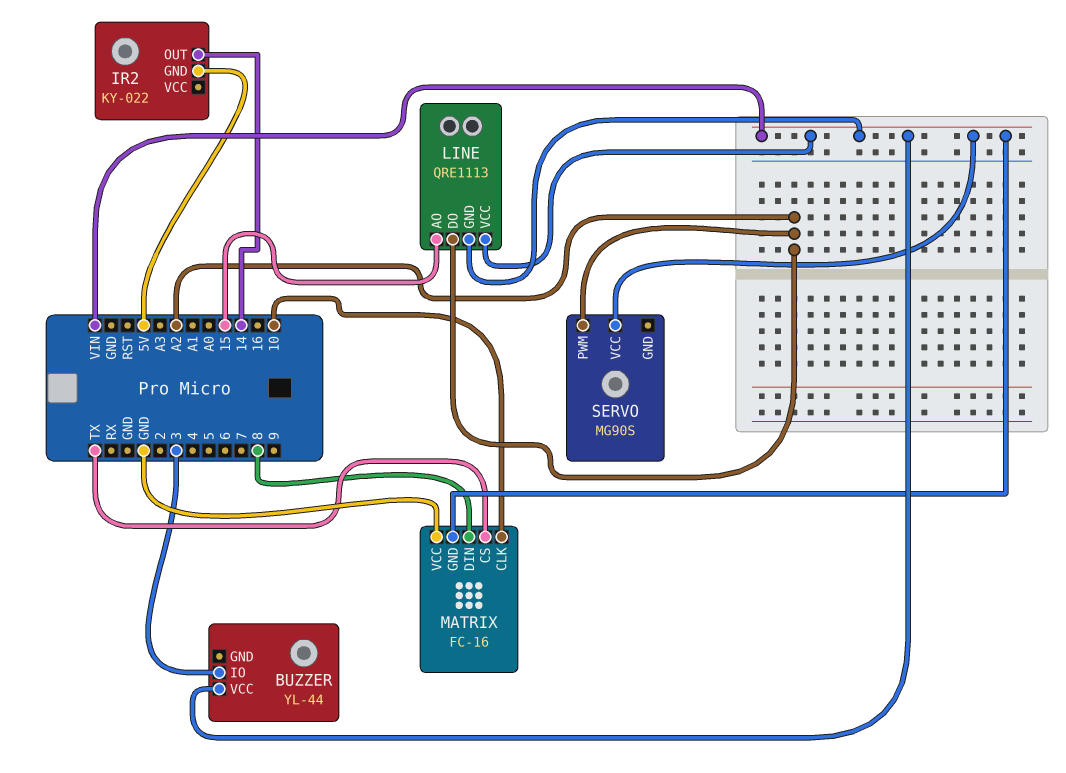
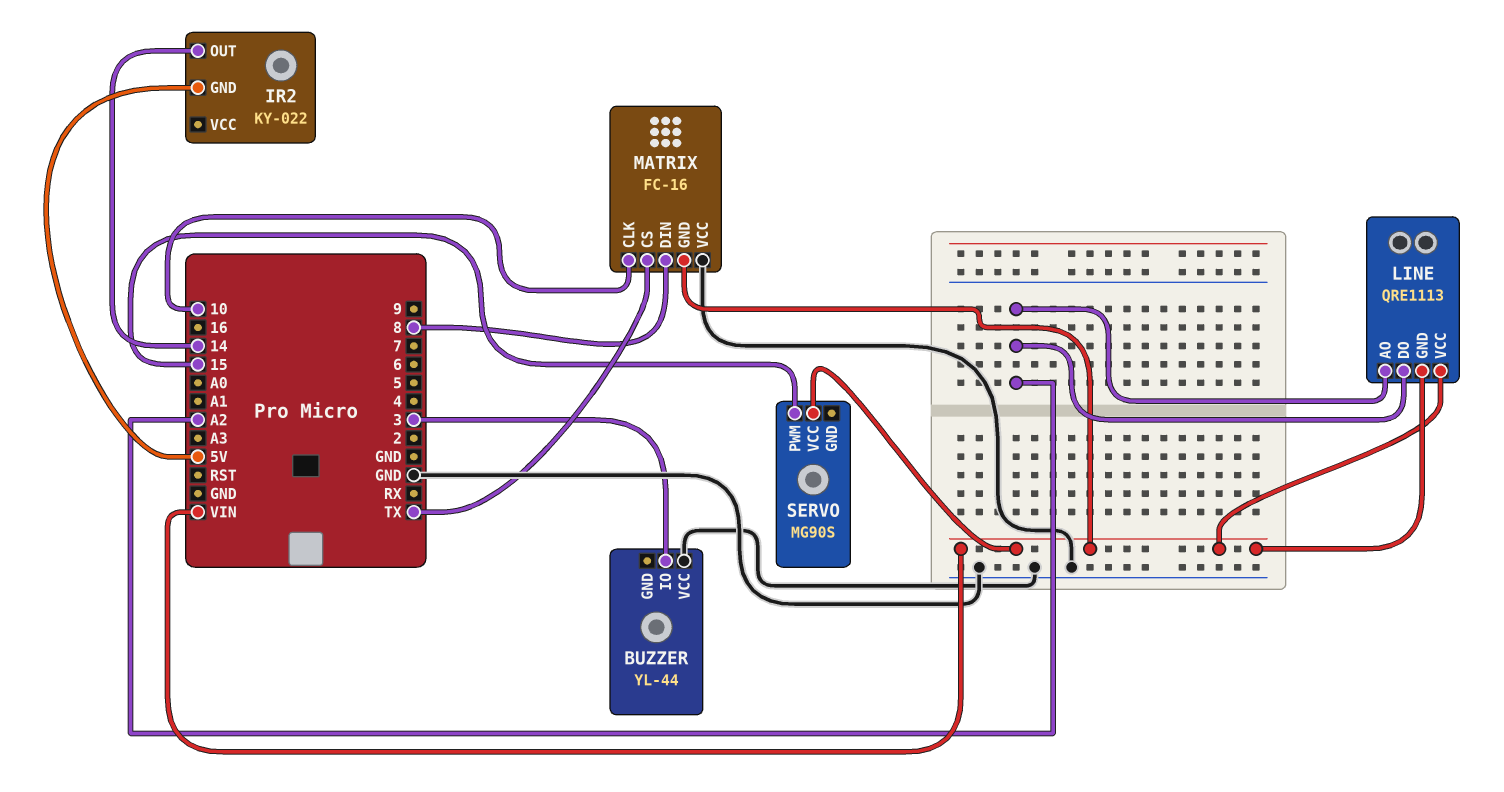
BUZZER pin VCC: VIN -> GND
LINE pin AO: 15 -> A2
SERVO pin PWM: A2 -> 15

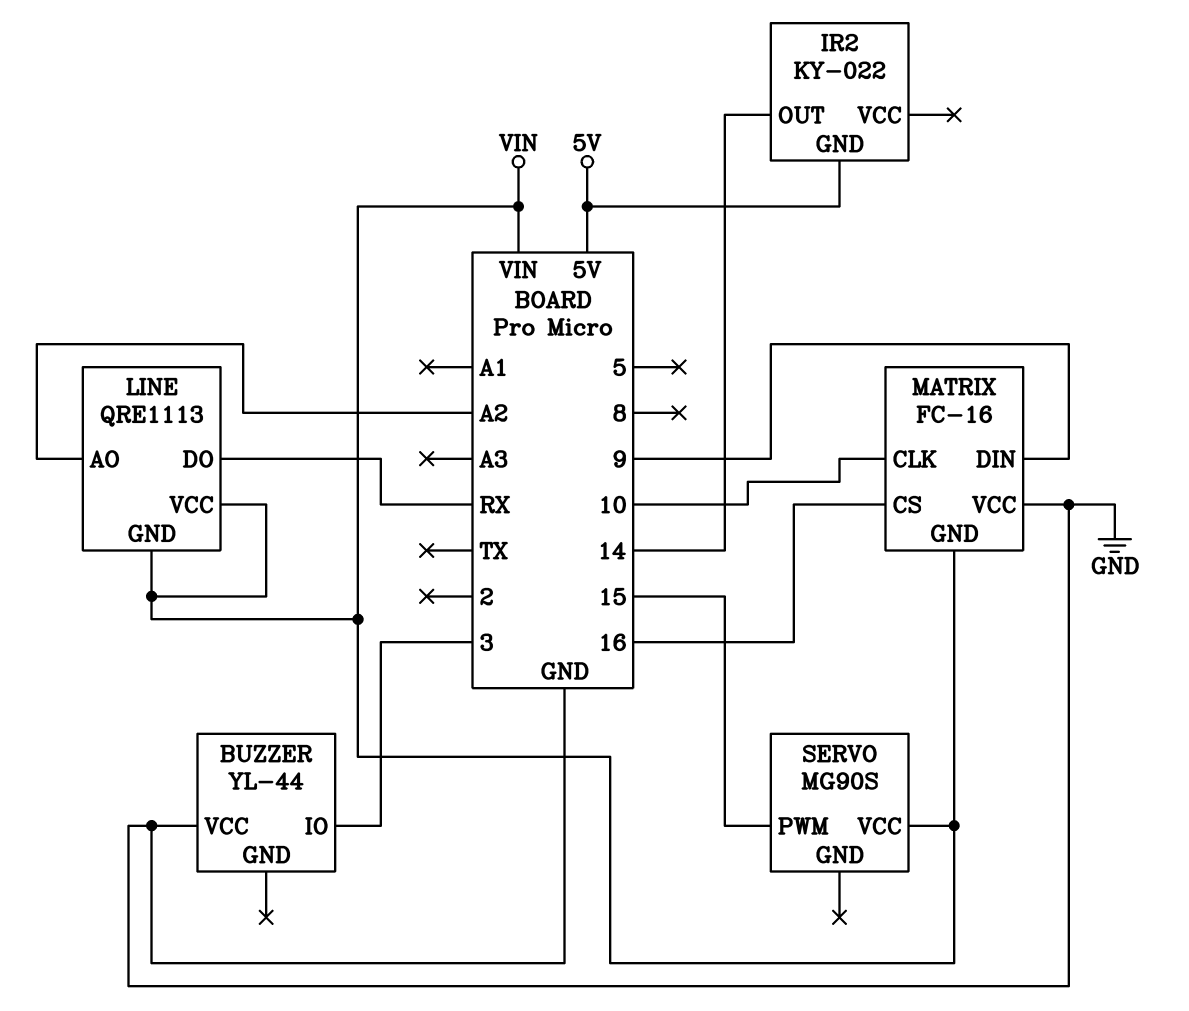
LINE pin DO: A2 -> RX
MATRIX pin CS: TX -> 16
MATRIX pin DIN: 8 -> 9

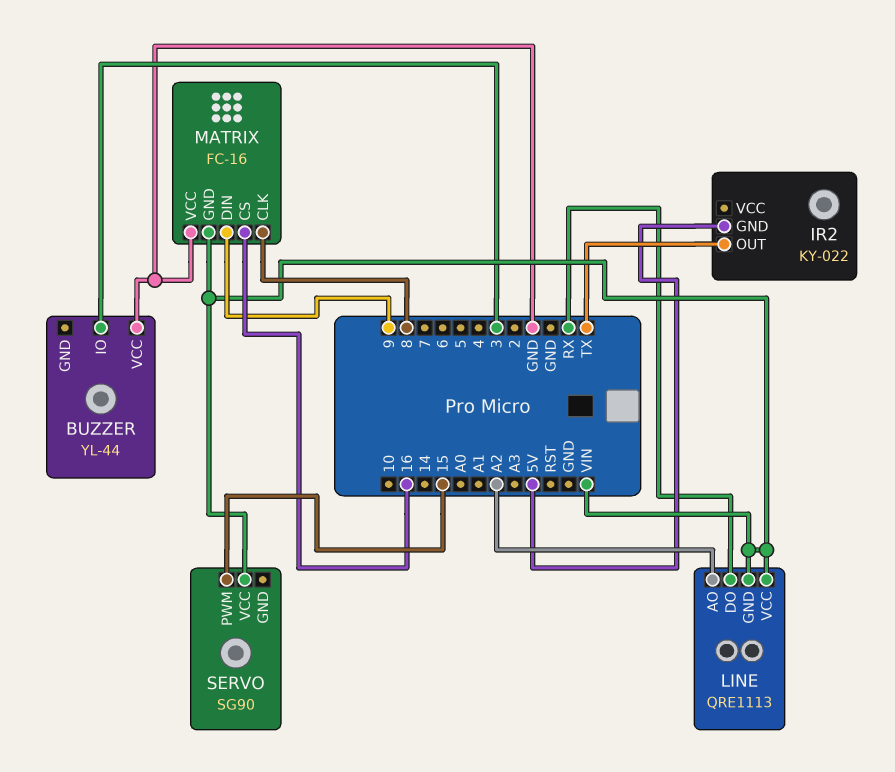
IR2 pin OUT: 14 -> TX
MATRIX pin CLK: 10 -> 8
SERVO: MG90S -> SG90

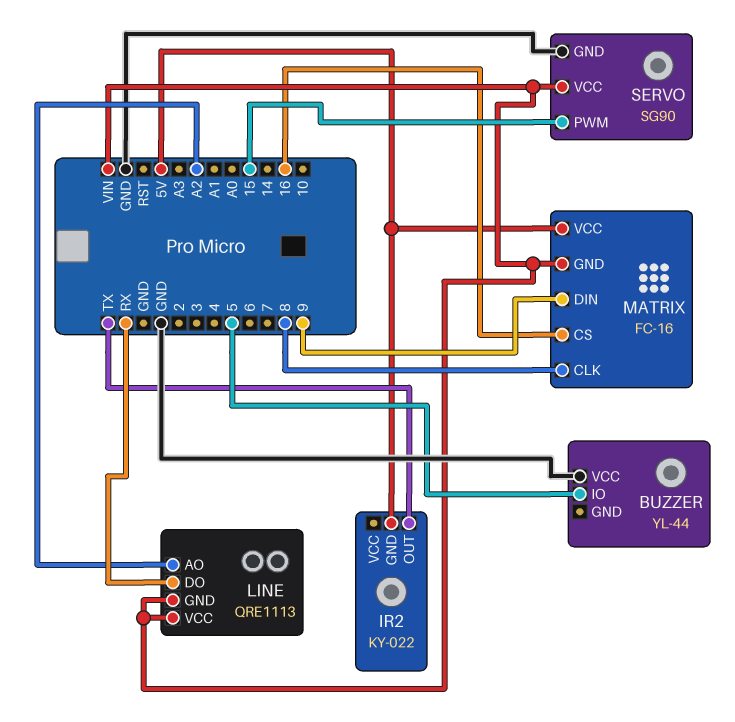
BUZZER pin IO: 3 -> 5
MATRIX pin VCC: GND -> 5V
SERVO pin GND: none -> GND

